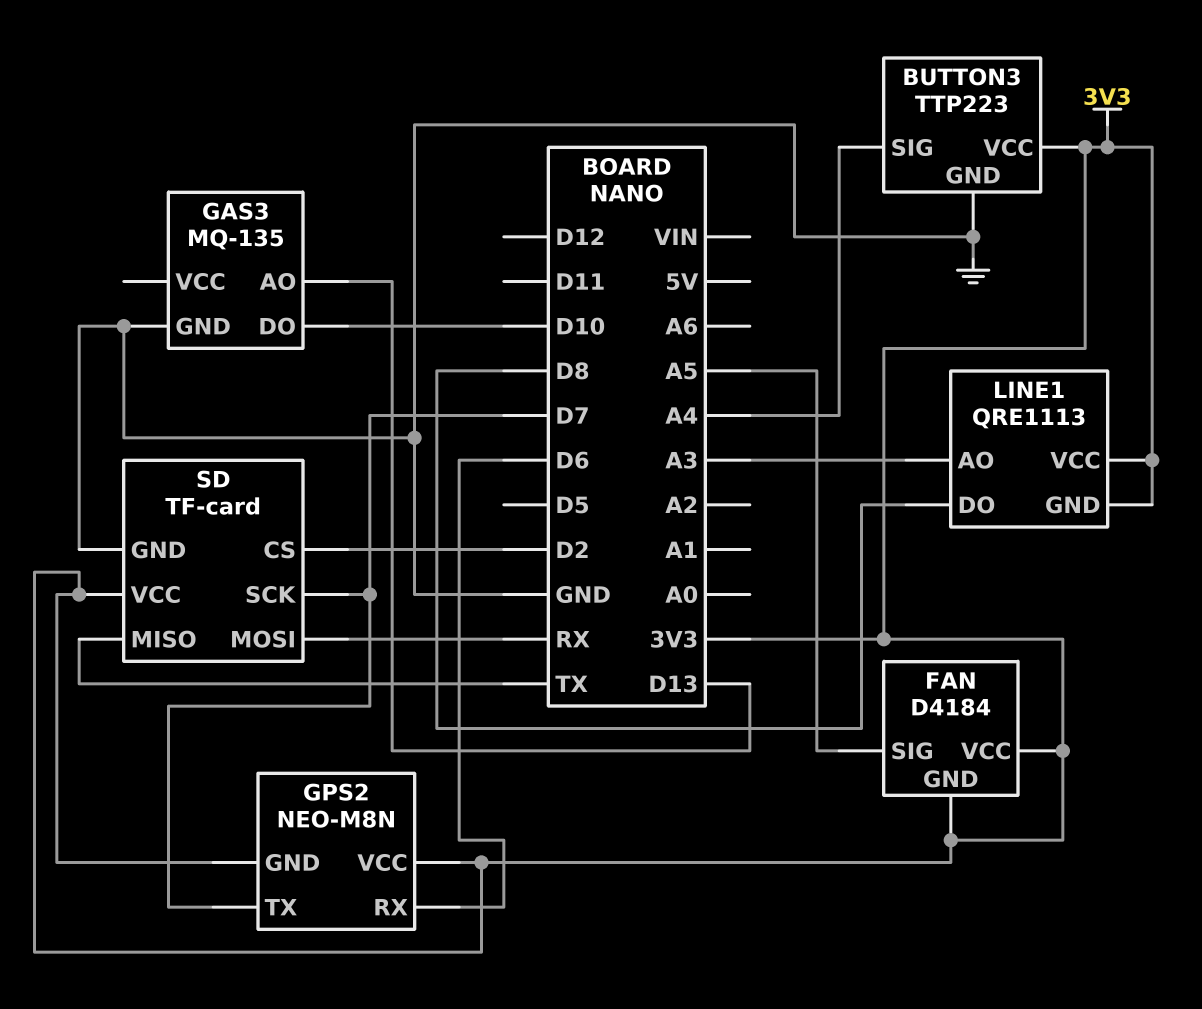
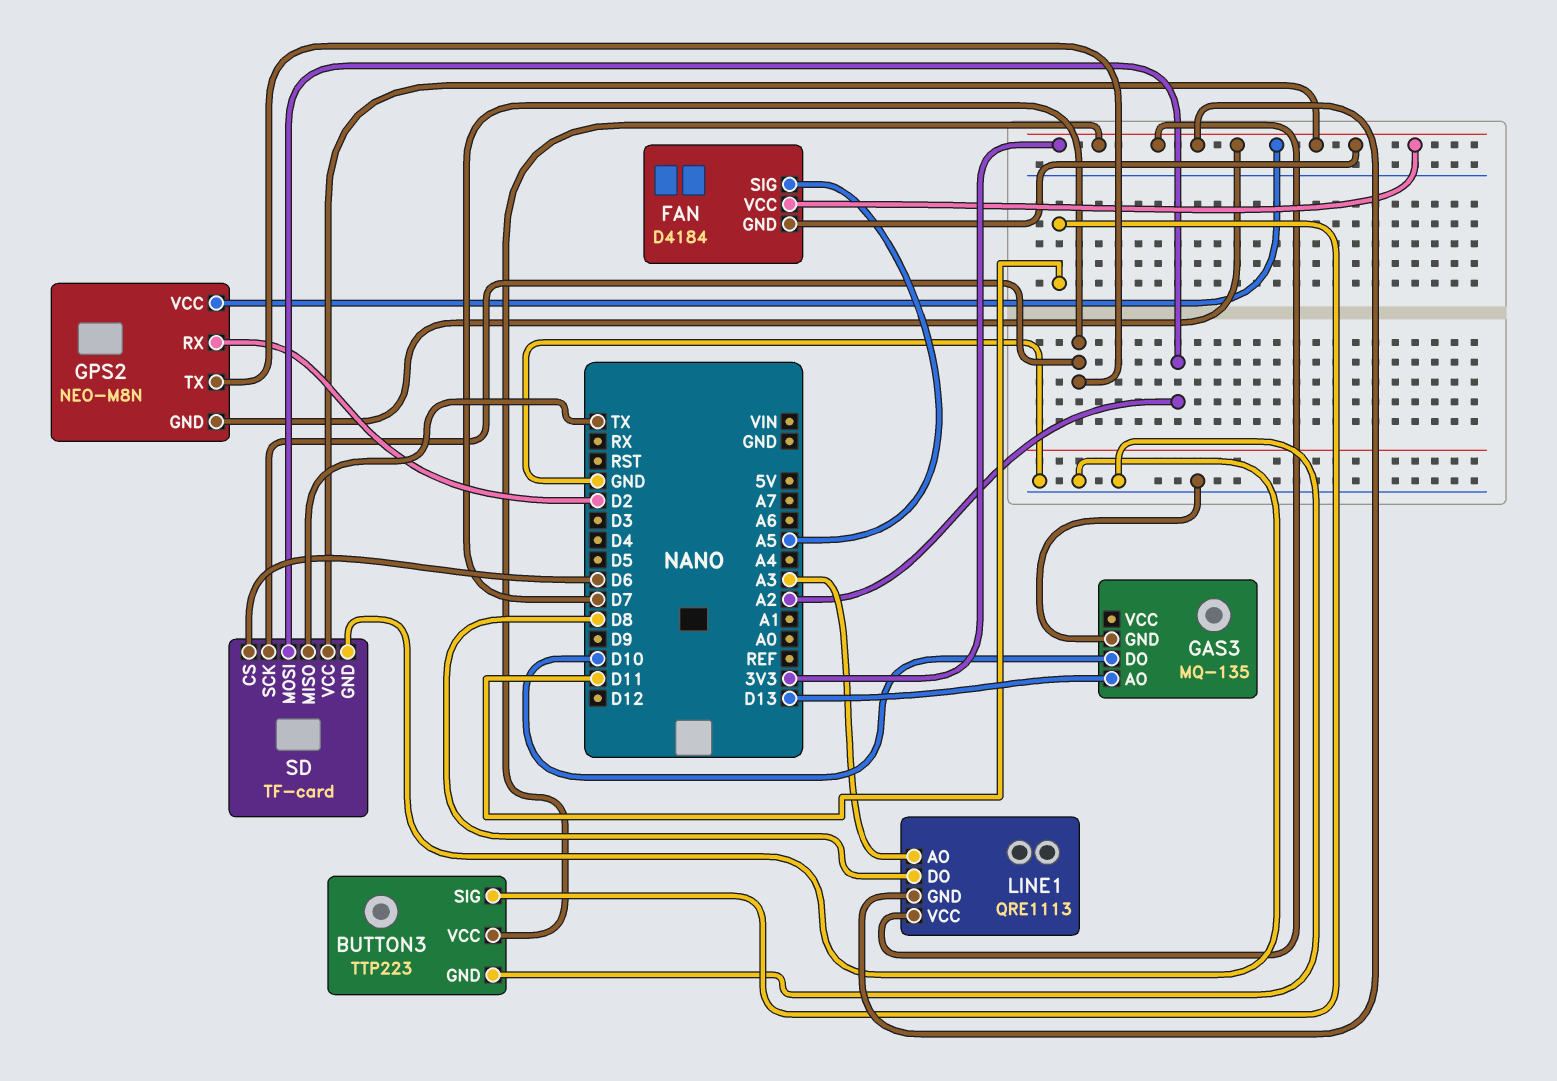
BUTTON3 pin SIG: A4 -> D11
GPS2 pin RX: D6 -> D2
SD pin CS: D2 -> D6
SD pin MOSI: RX -> A2

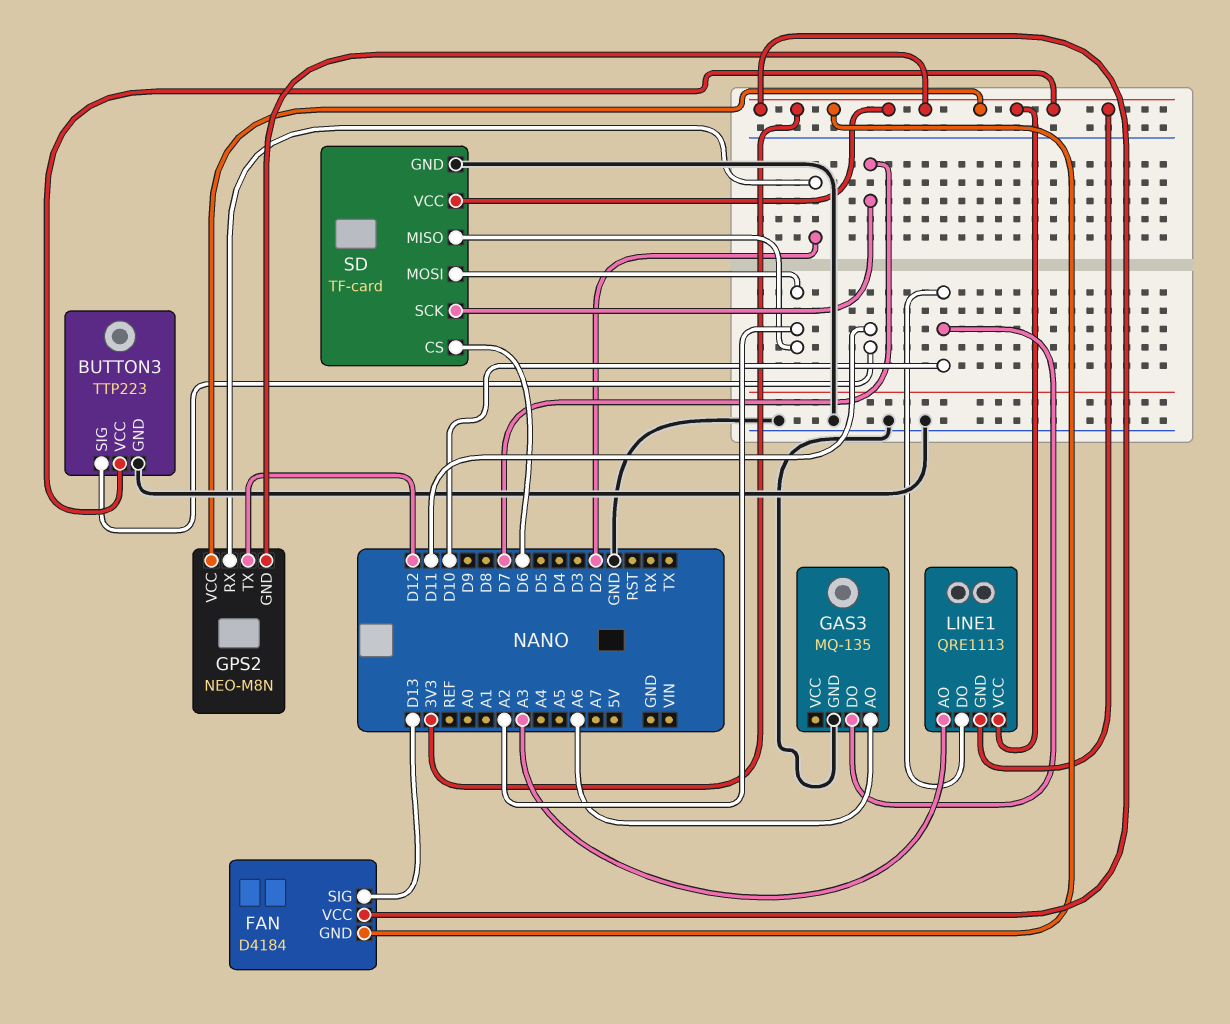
FAN pin SIG: A5 -> D13
GAS3 pin AO: D13 -> A6
GPS2 pin TX: D7 -> D12
LINE1 pin DO: D8 -> D10
SD pin MISO: TX -> A2

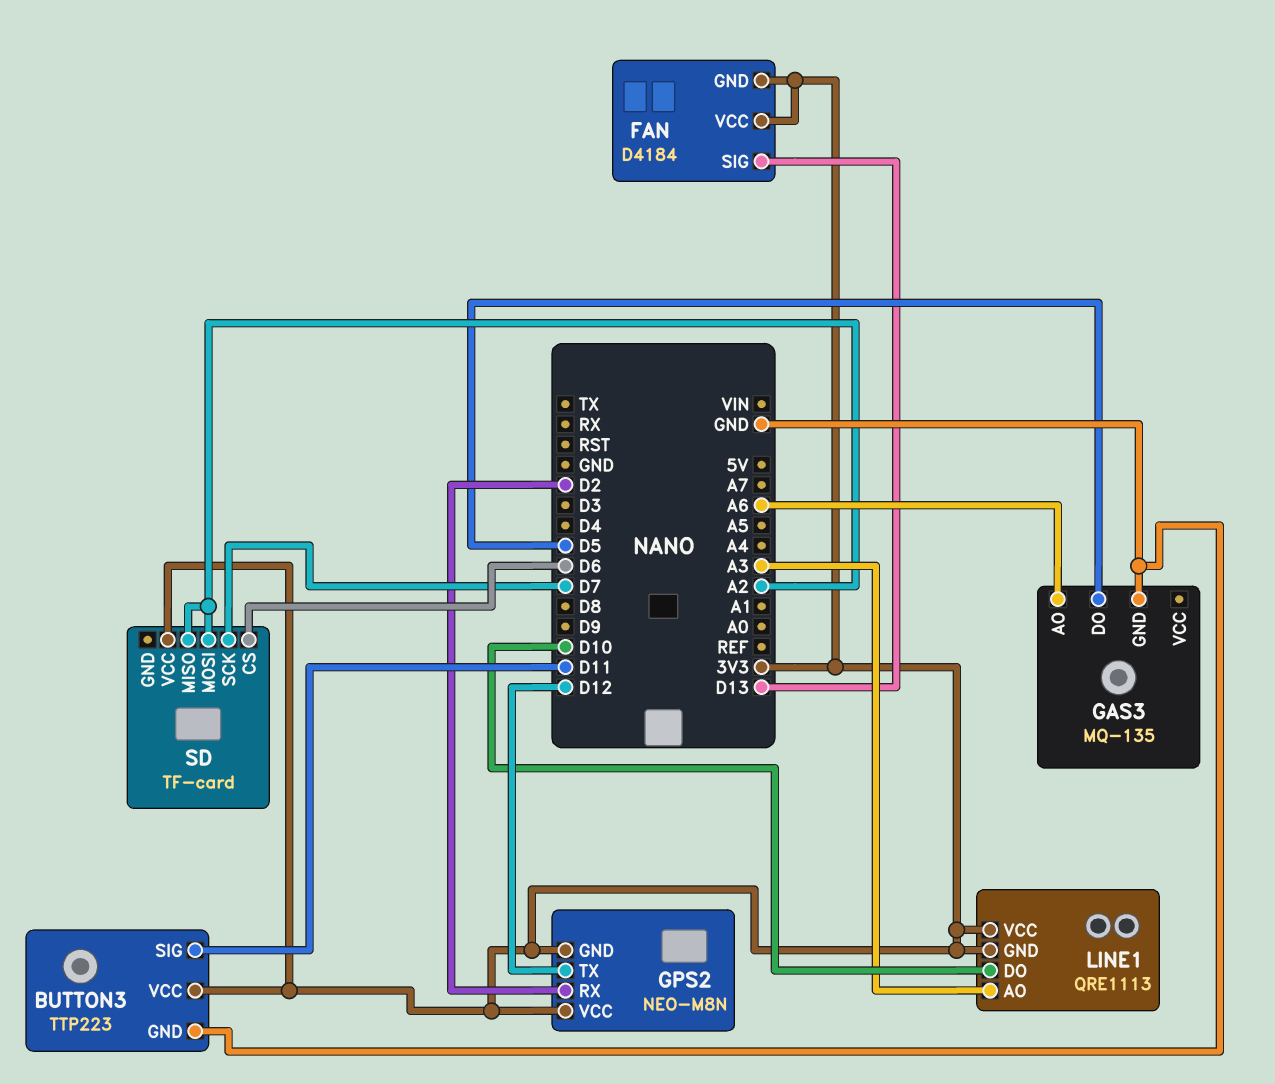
GAS3 pin DO: D10 -> D5
SD pin GND: GND -> none

